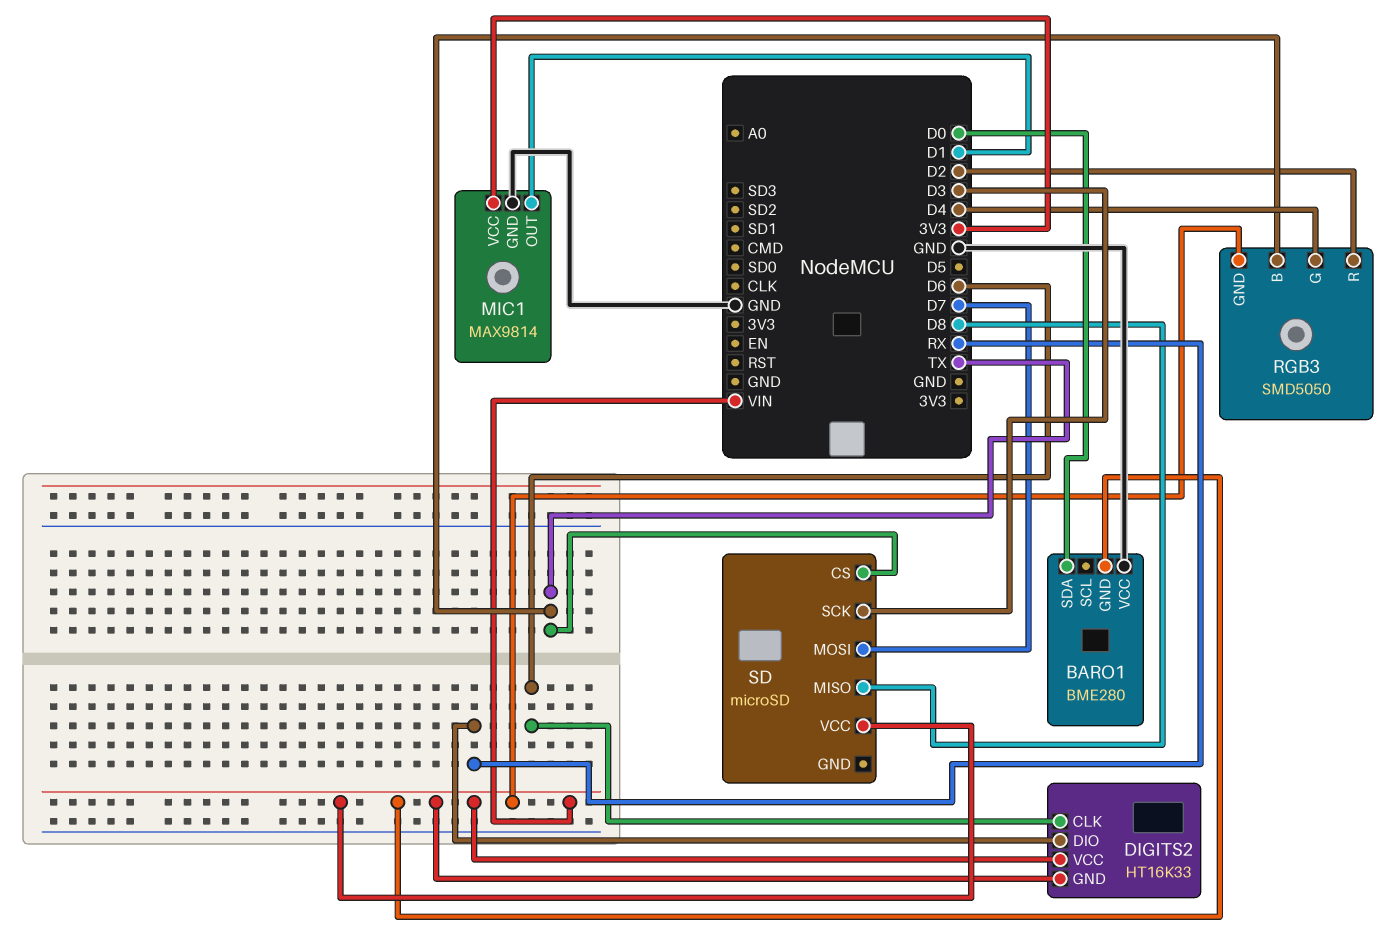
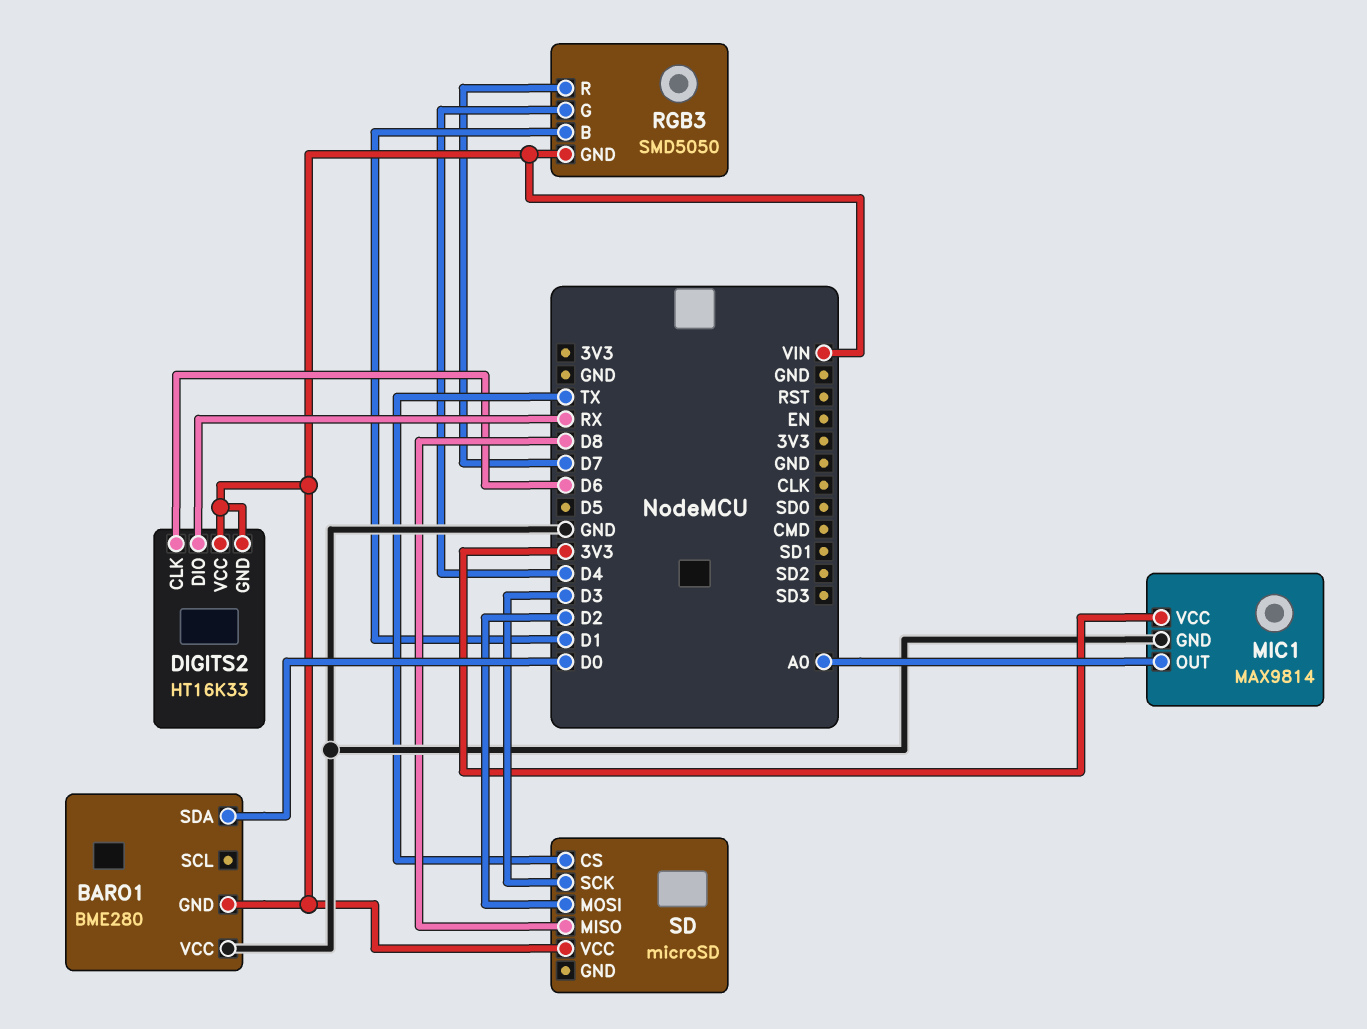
MIC1 pin OUT: D1 -> A0
RGB3 pin B: TX -> D1
RGB3 pin R: D2 -> D7
SD pin MOSI: D7 -> D2

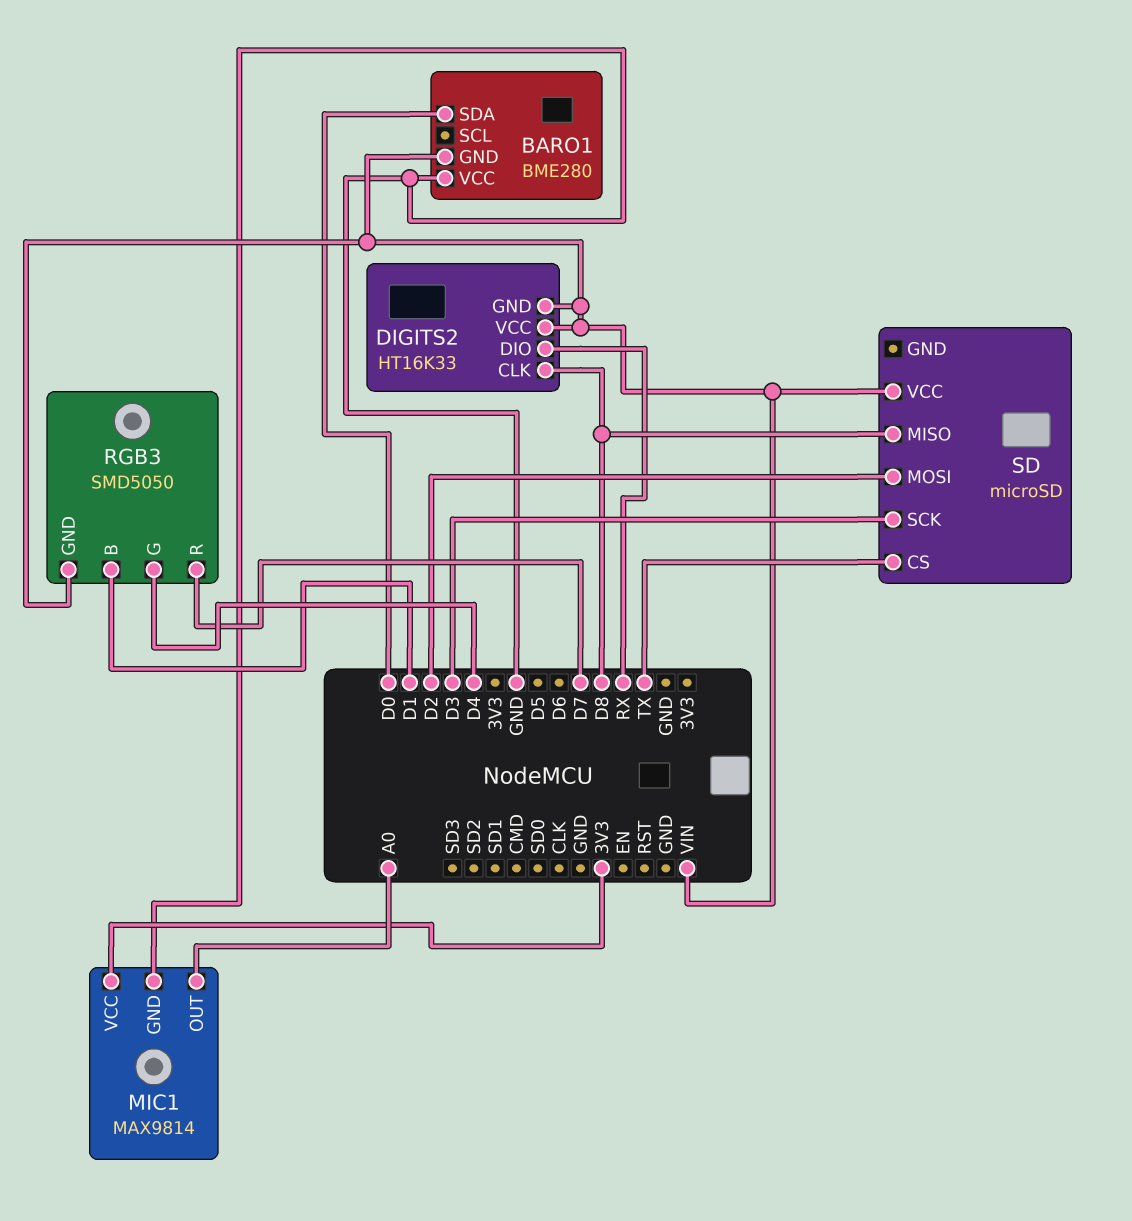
DIGITS2 pin CLK: D6 -> D8

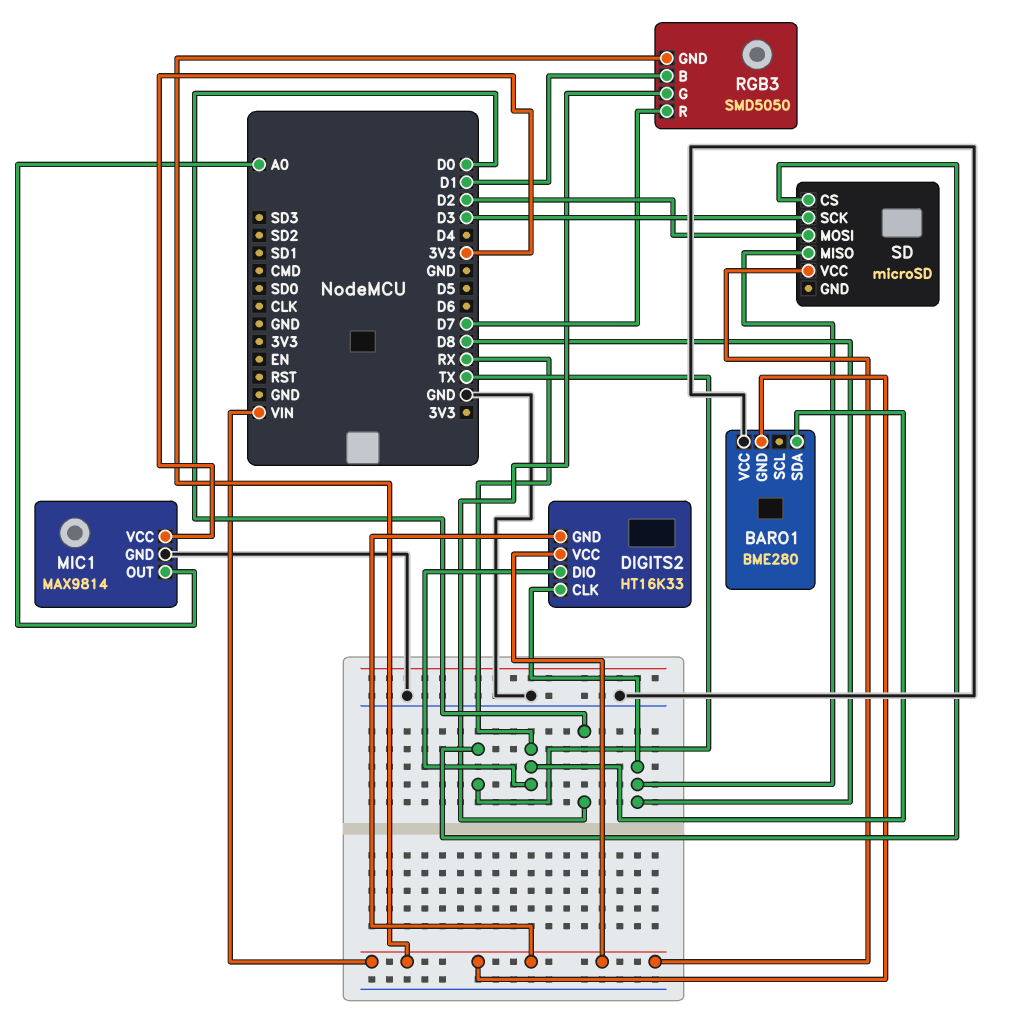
BARO1 pin SDA: D0 -> RX
RGB3 pin G: D4 -> D0

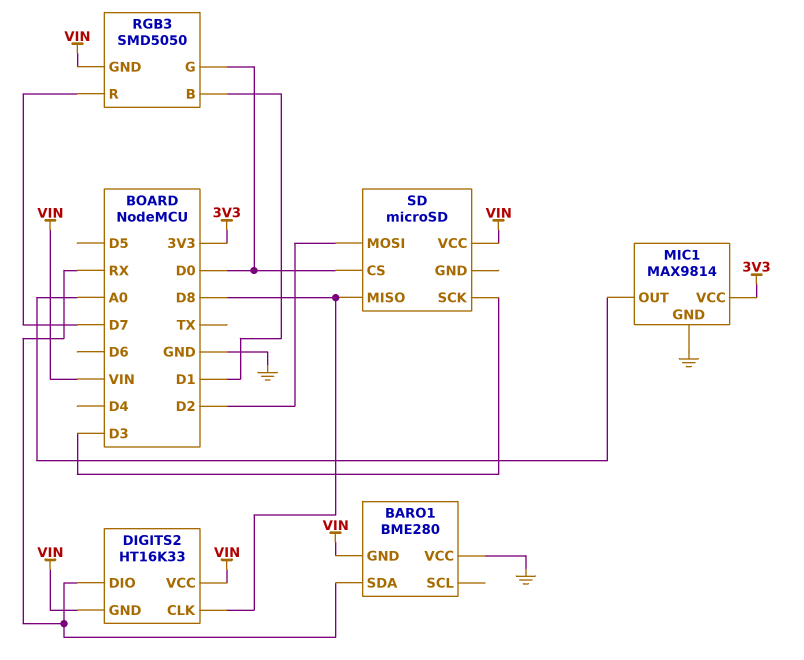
SD pin CS: TX -> D0

